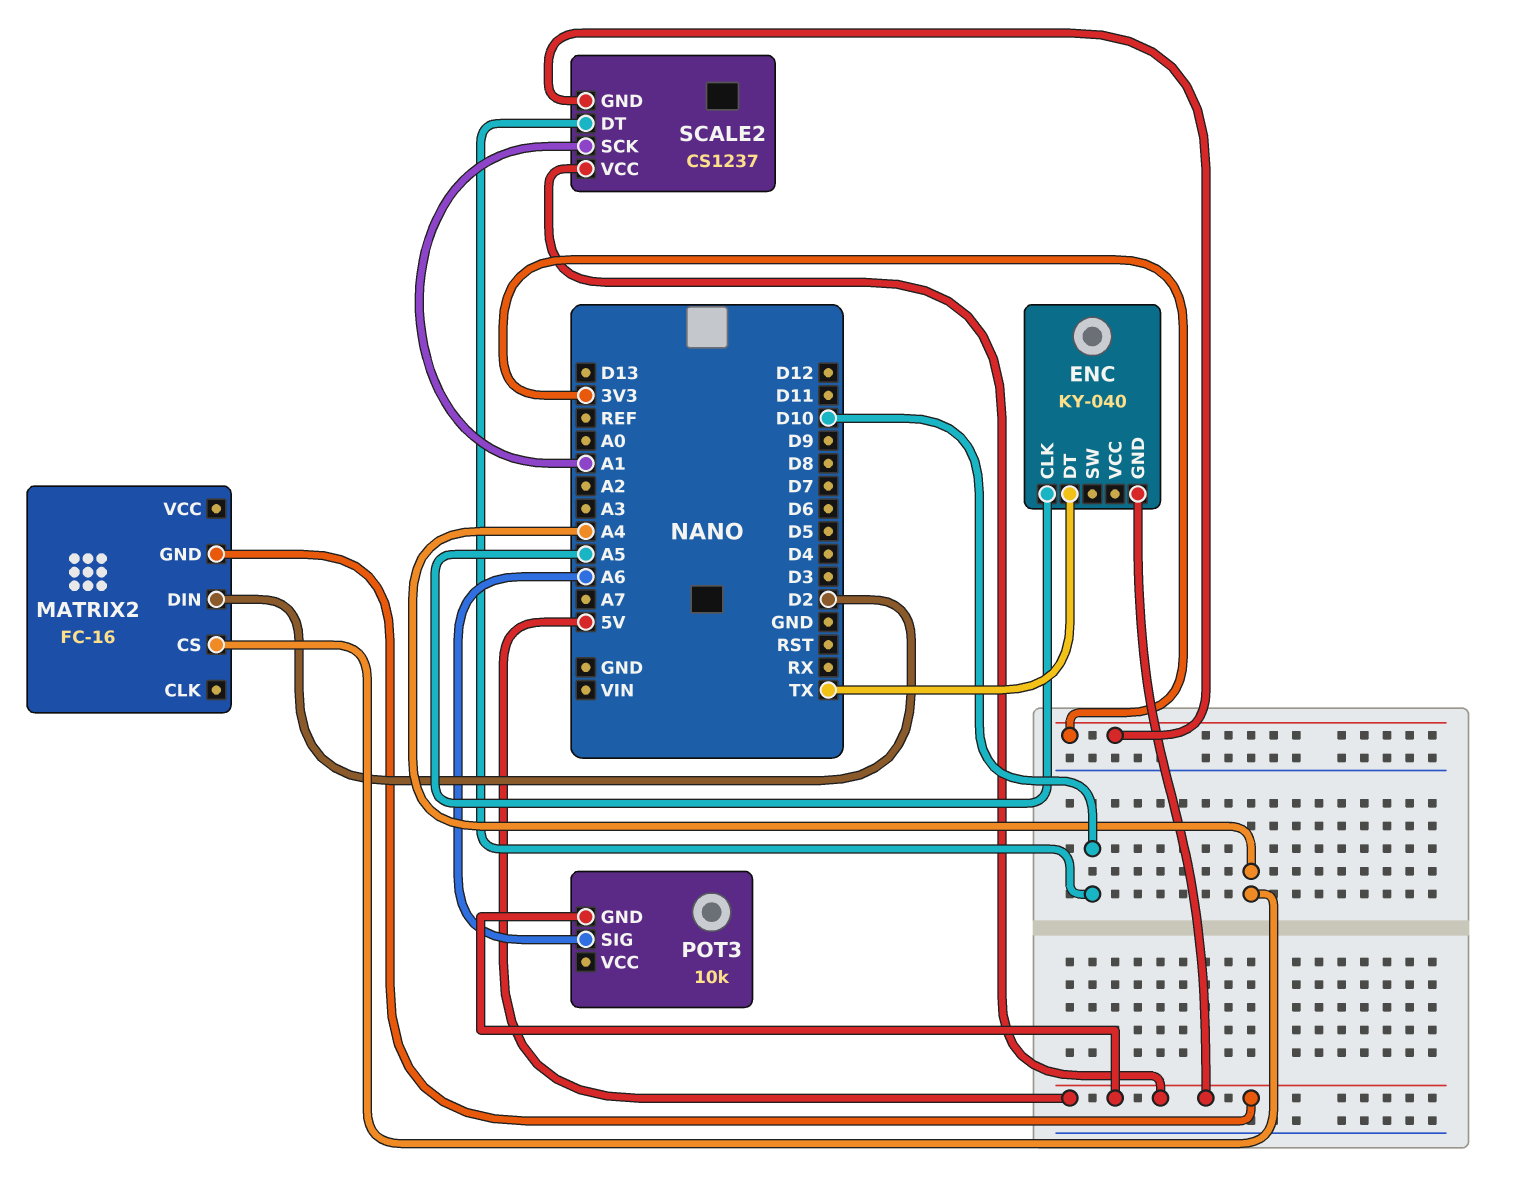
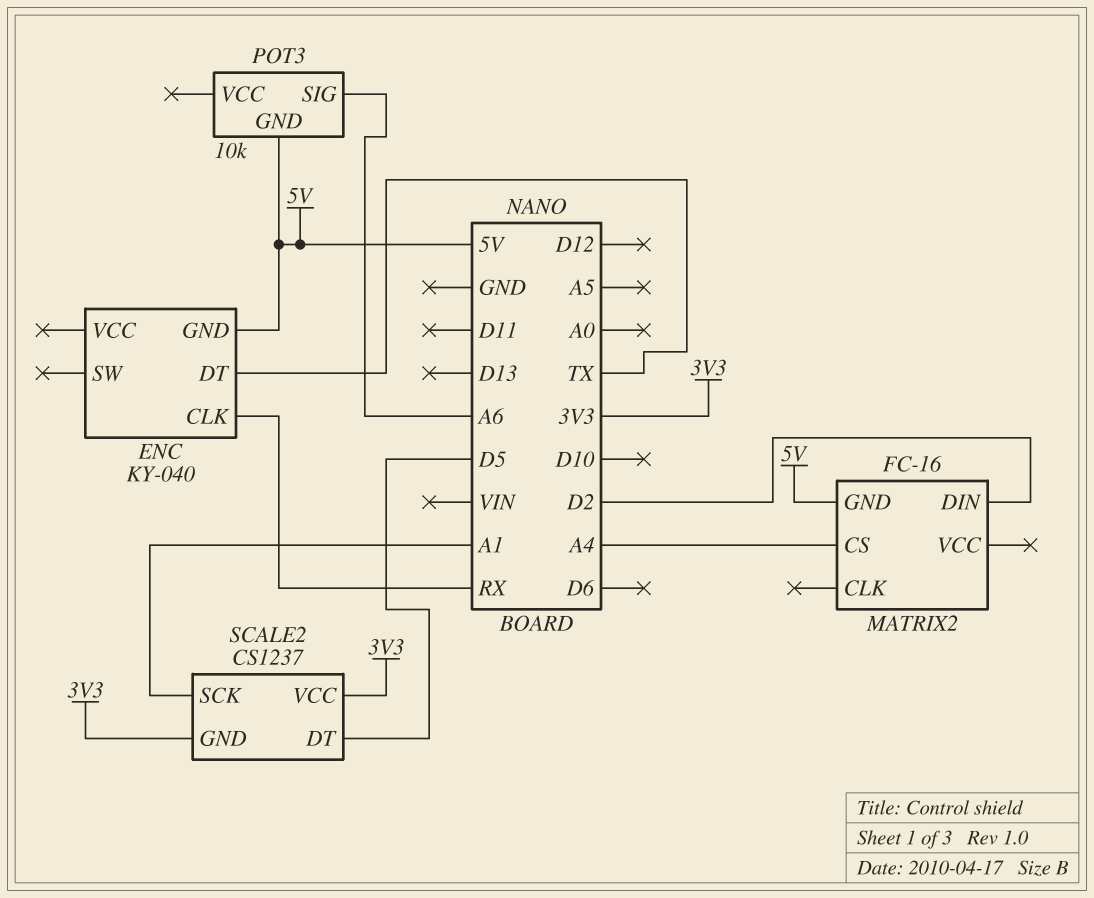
ENC pin CLK: A5 -> RX
SCALE2 pin DT: D10 -> D5
SCALE2 pin VCC: 5V -> 3V3

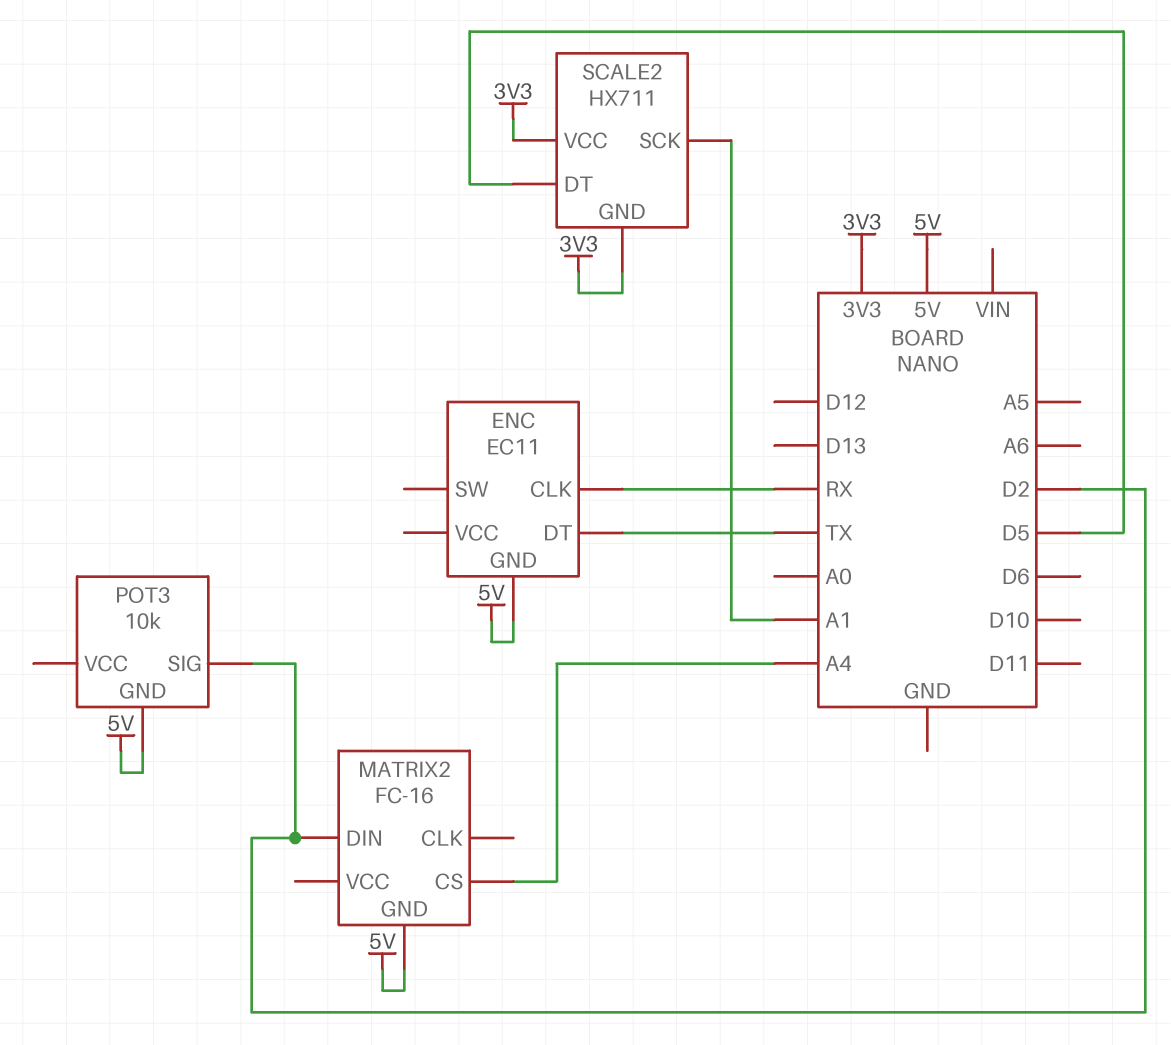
ENC: KY-040 -> EC11
POT3 pin SIG: A6 -> D2
SCALE2: CS1237 -> HX711

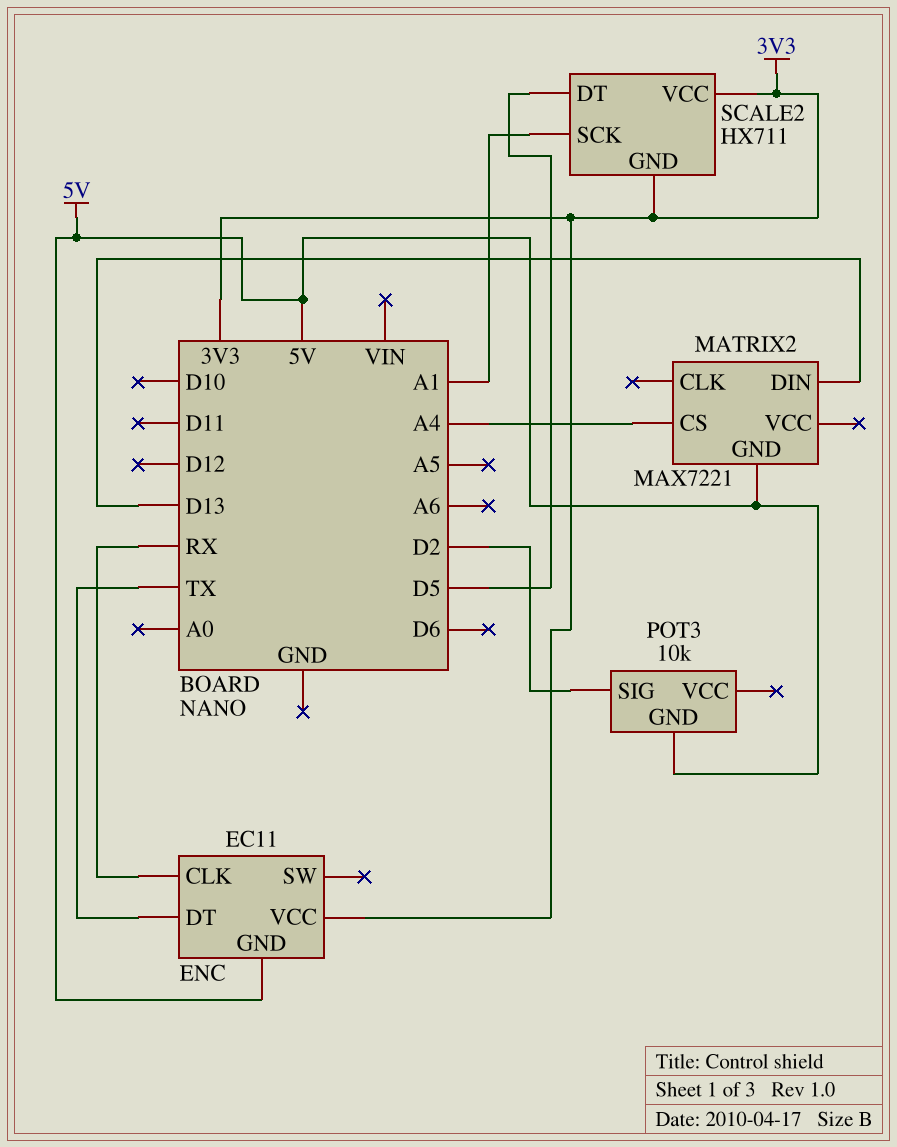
ENC pin VCC: none -> 3V3
MATRIX2: FC-16 -> MAX7221
MATRIX2 pin DIN: D2 -> D13

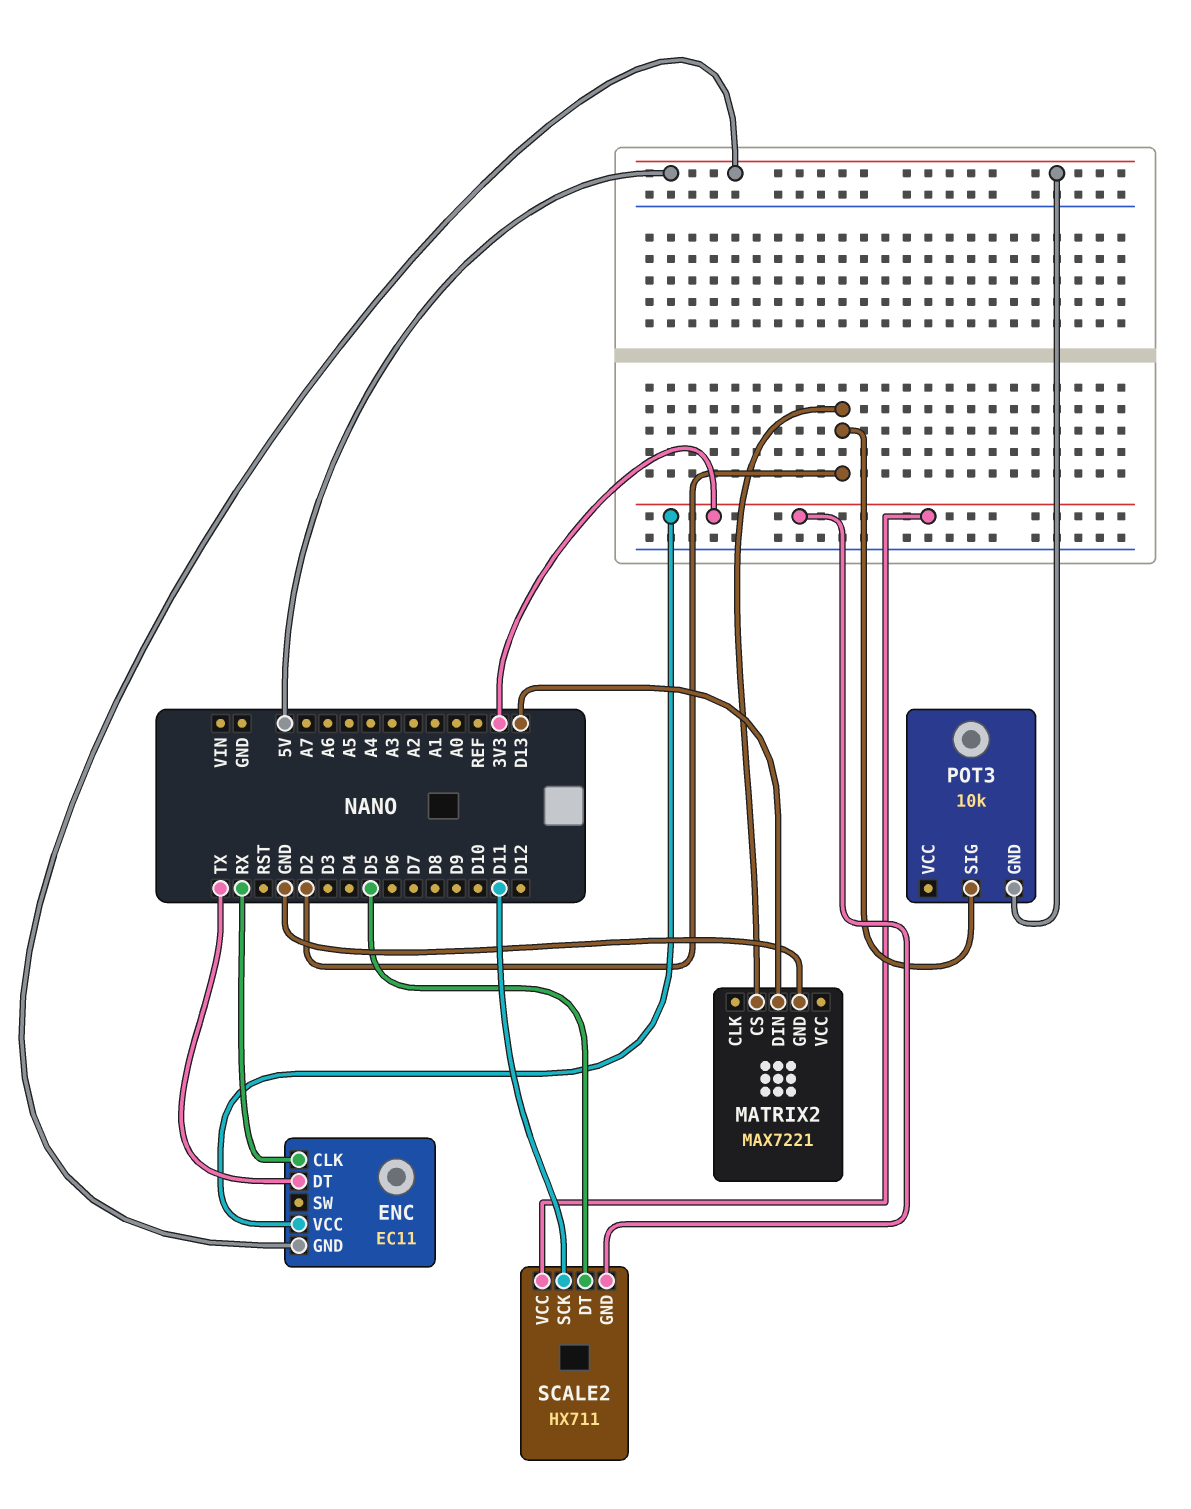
MATRIX2 pin CS: A4 -> D2
MATRIX2 pin GND: 5V -> GND
SCALE2 pin SCK: A1 -> D11

